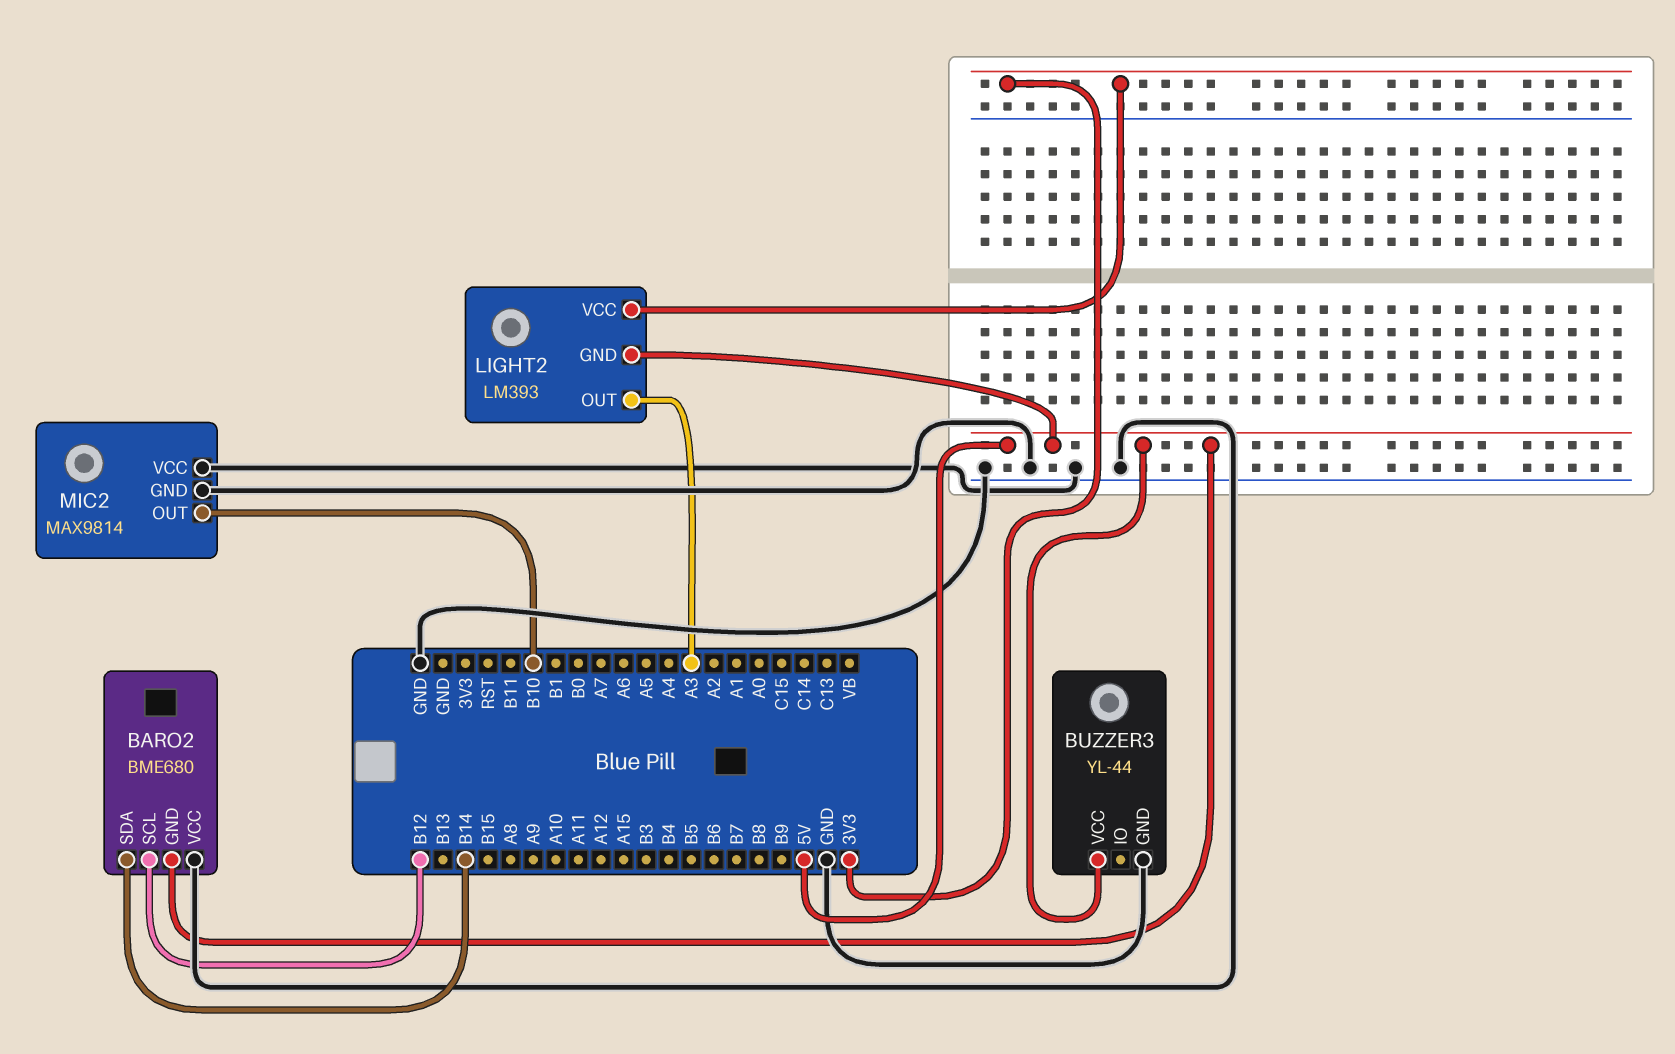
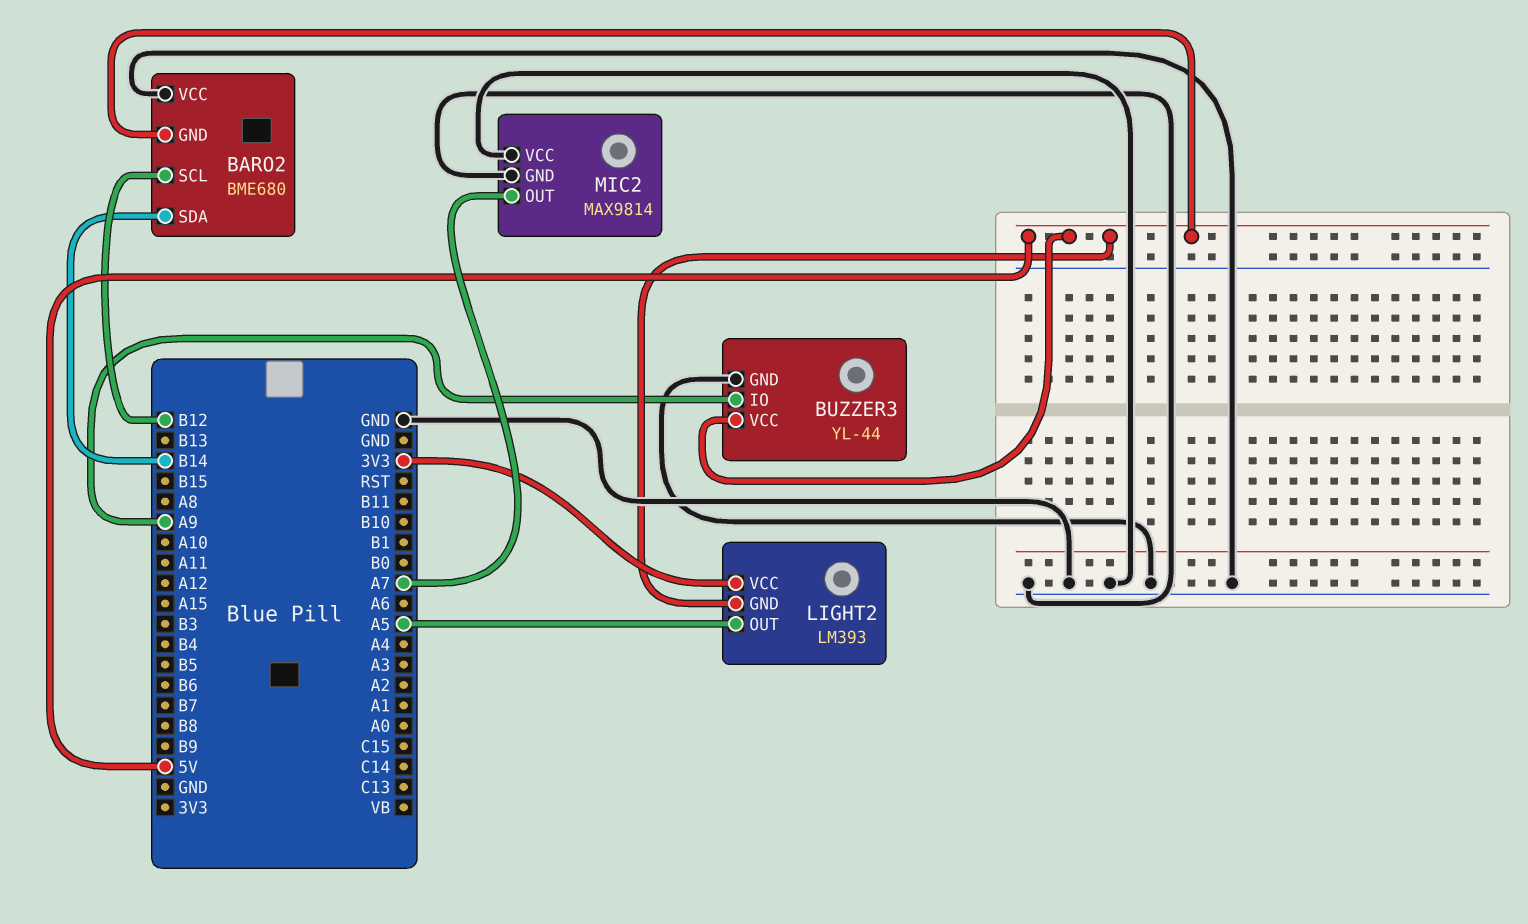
BUZZER3 pin IO: none -> A9
LIGHT2 pin OUT: A3 -> A5
MIC2 pin OUT: B10 -> A7

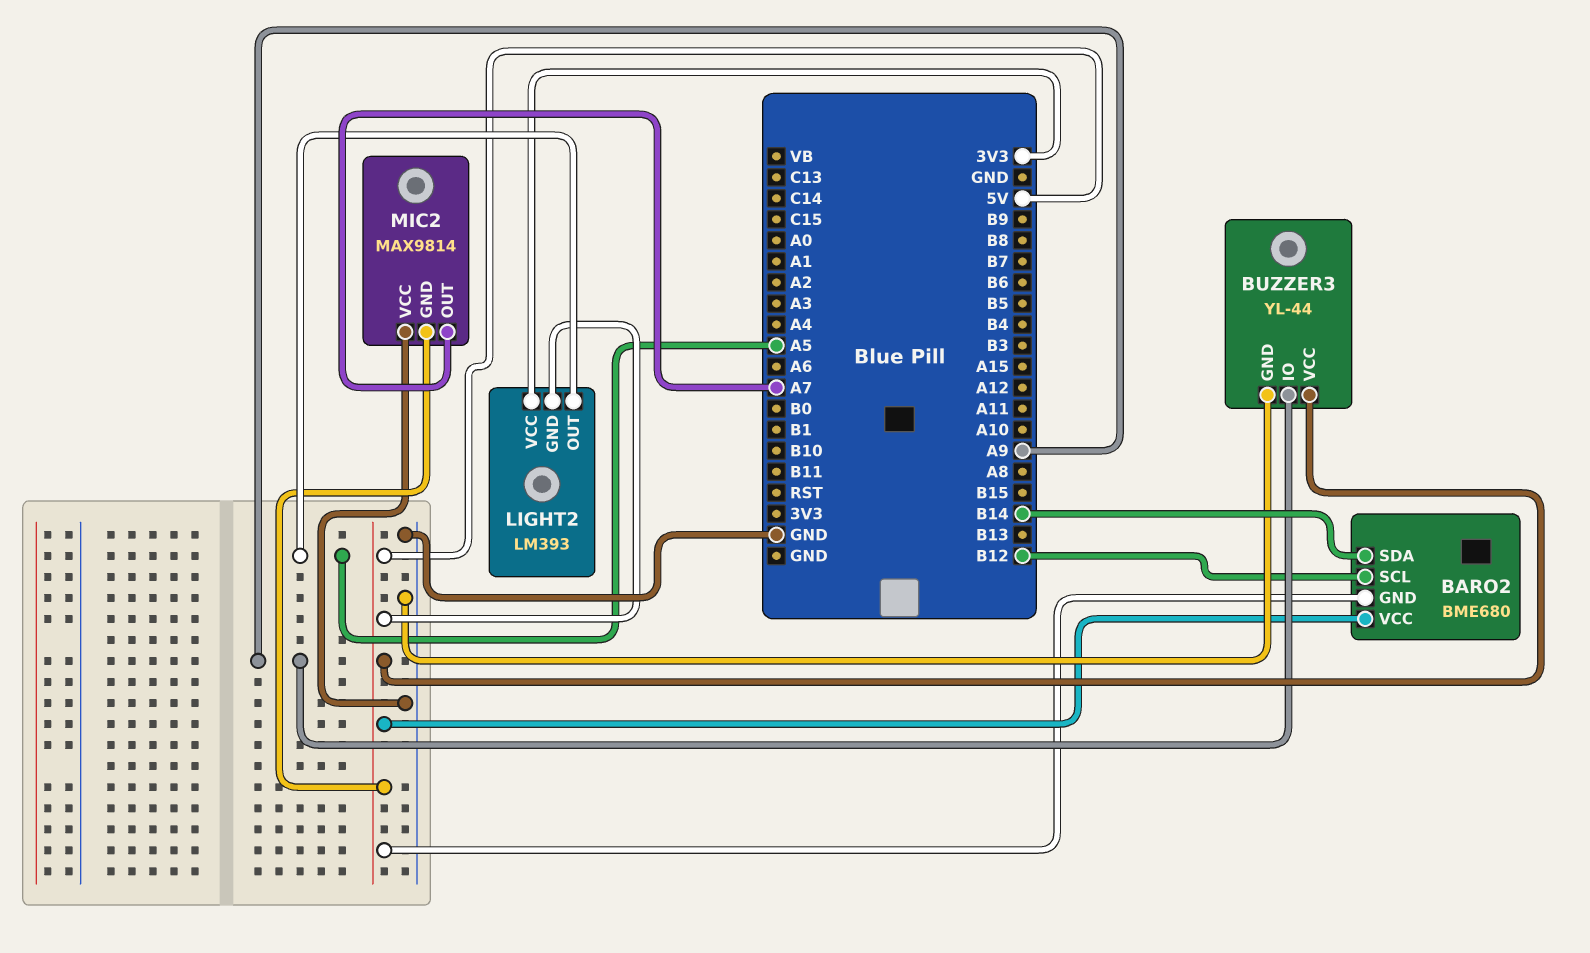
BARO2 pin VCC: GND -> 5V
MIC2 pin GND: GND -> 5V

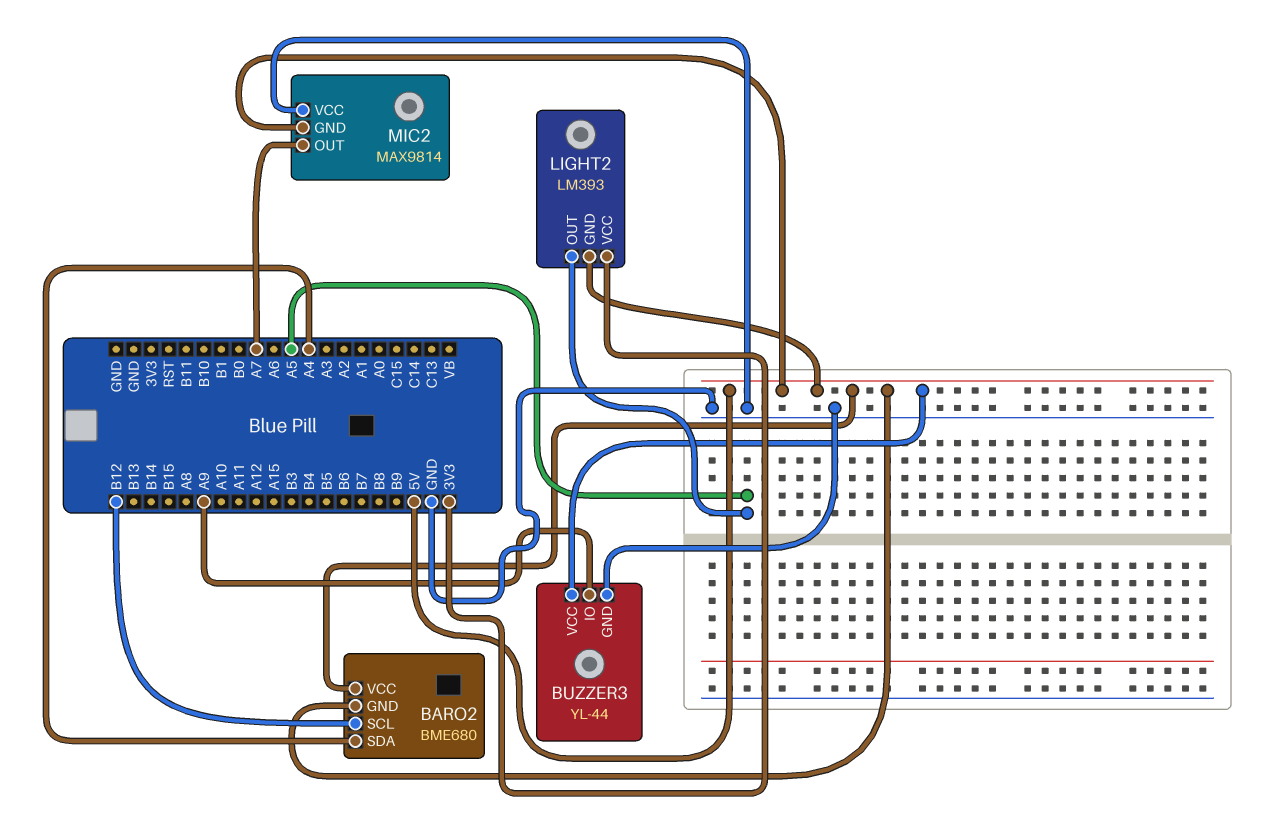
BARO2 pin SDA: B14 -> A4

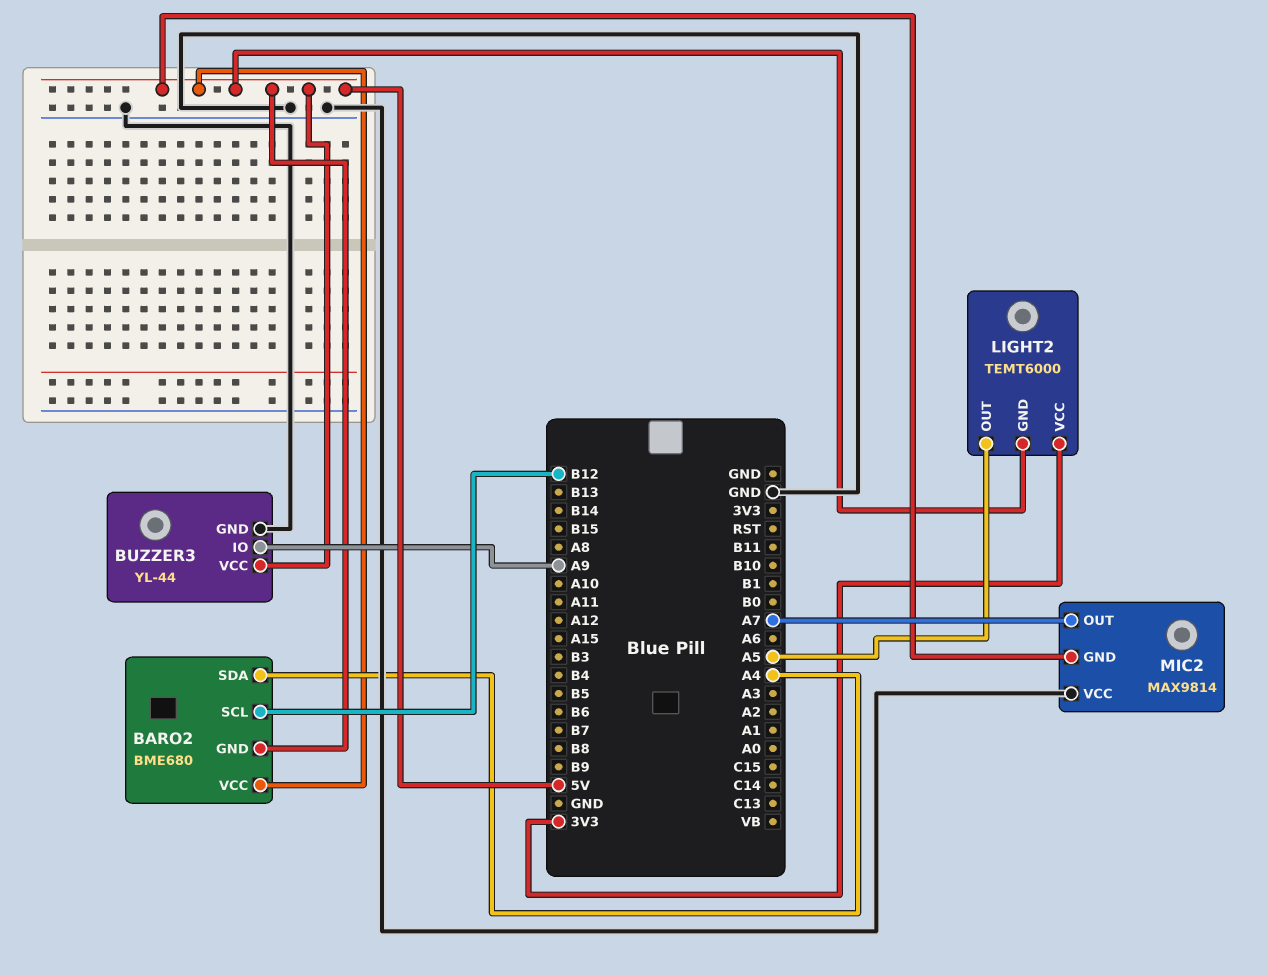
LIGHT2: LM393 -> TEMT6000

